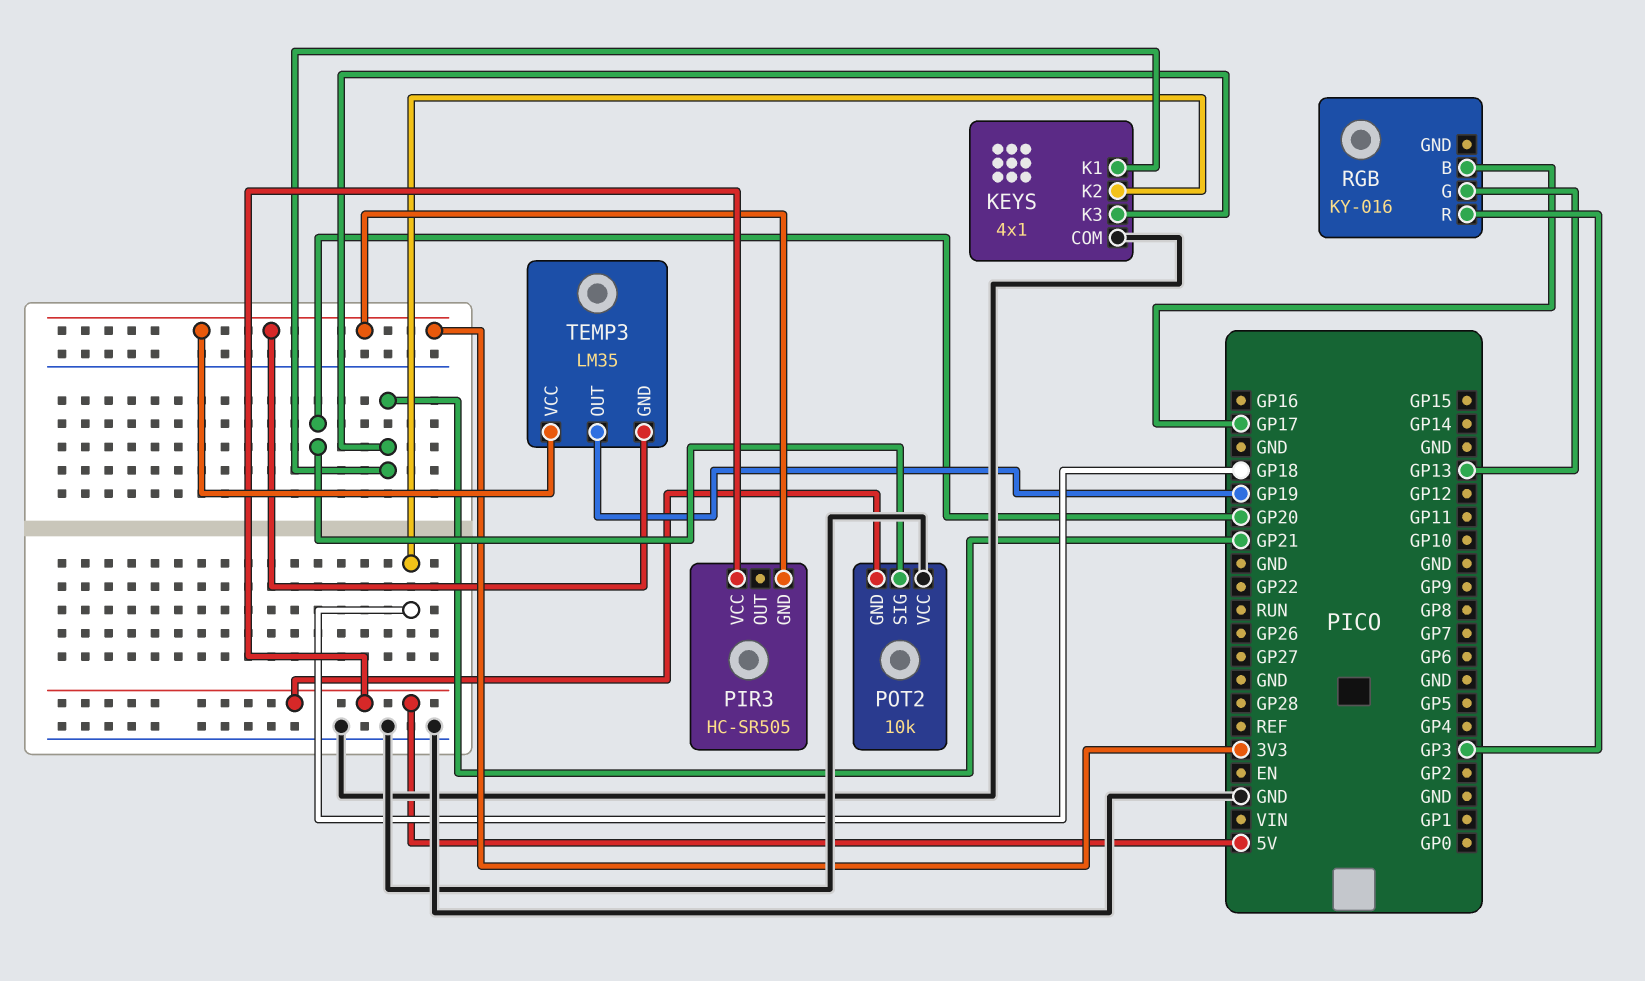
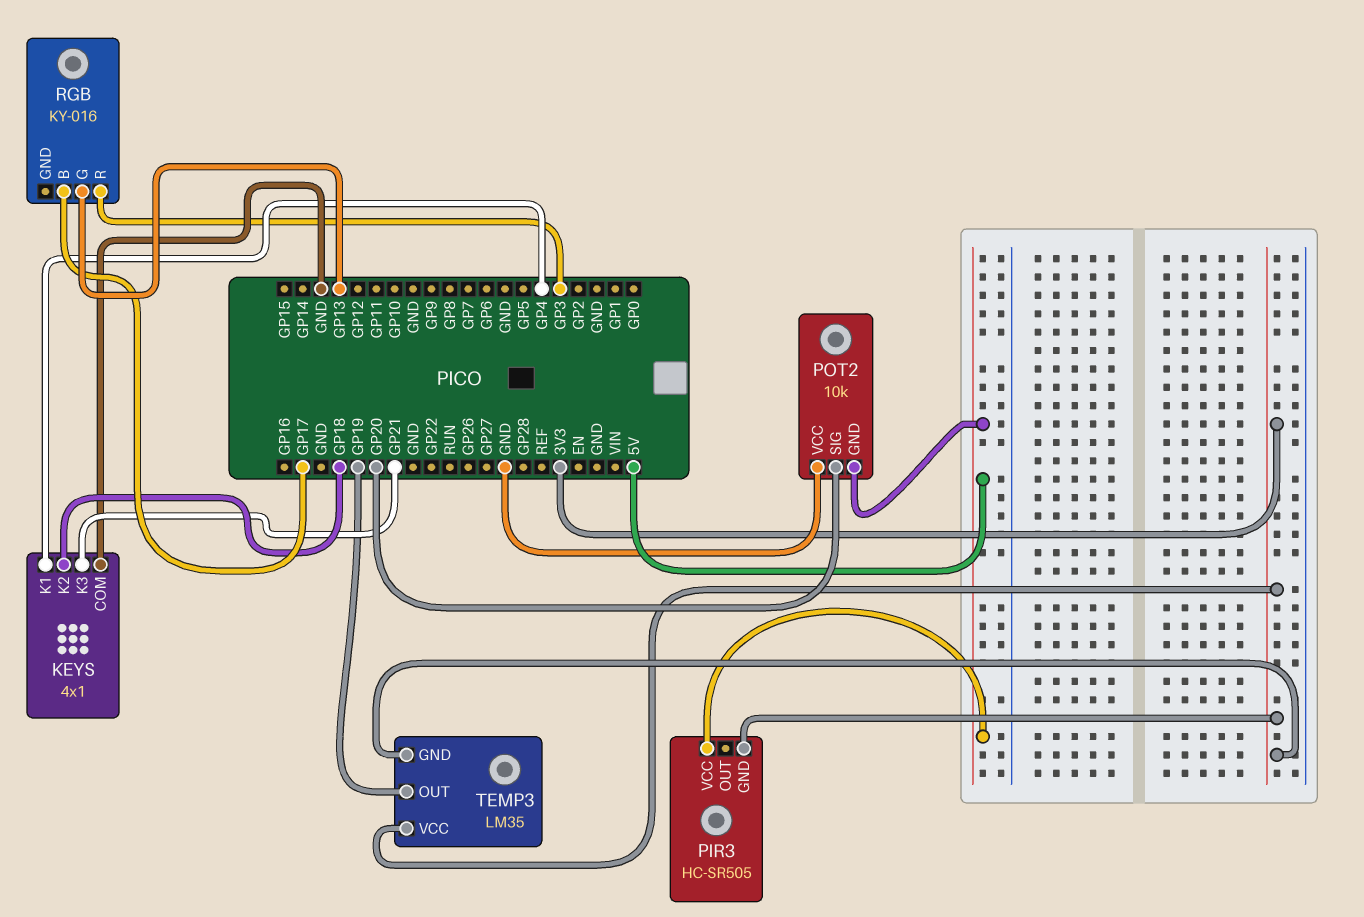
KEYS pin K1: GP21 -> GP4

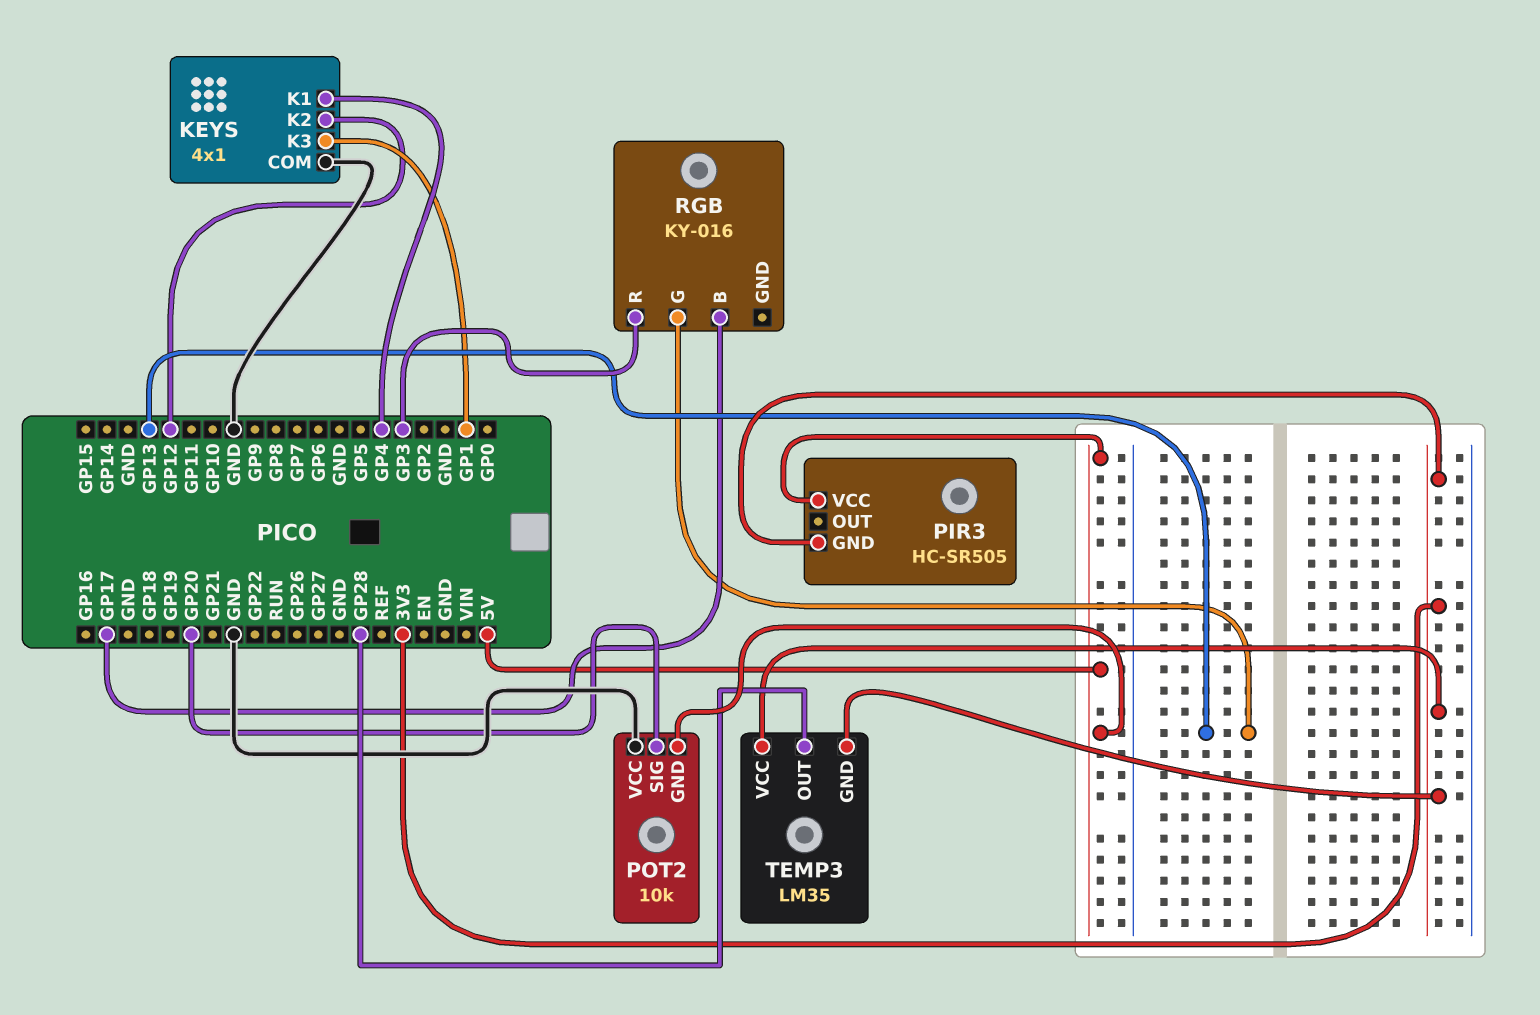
KEYS pin K2: GP18 -> GP12
KEYS pin K3: GP21 -> GP1
TEMP3 pin OUT: GP19 -> GP28

